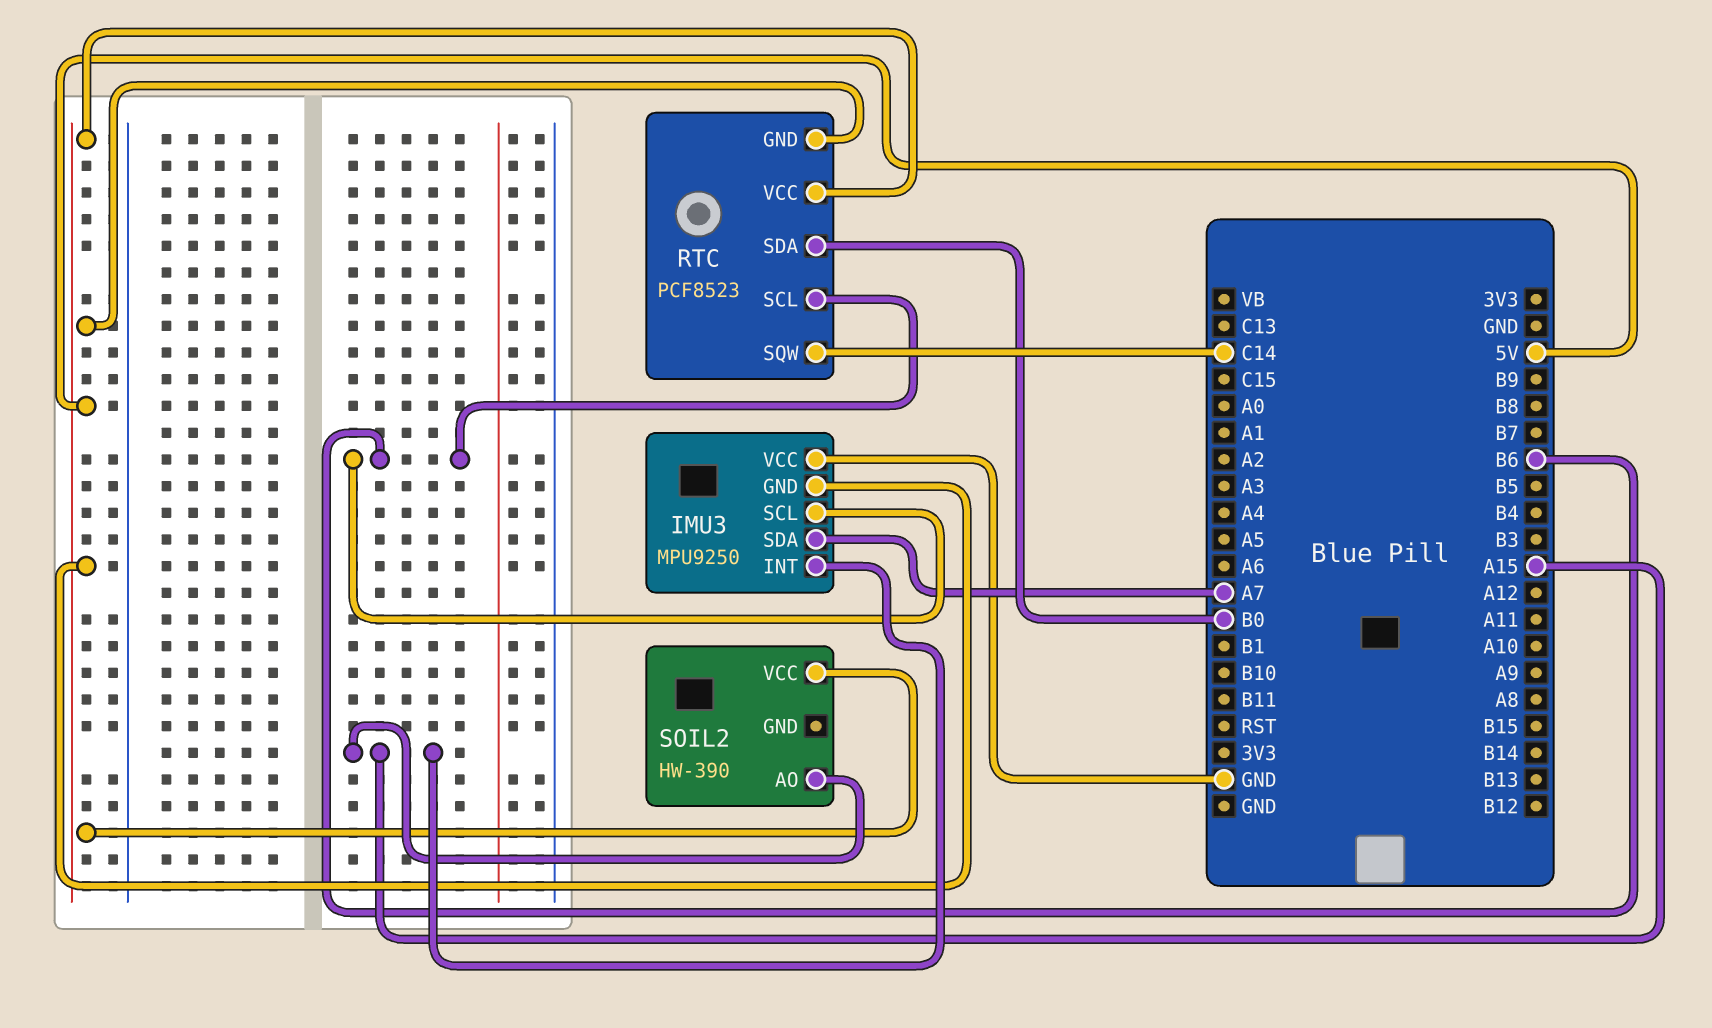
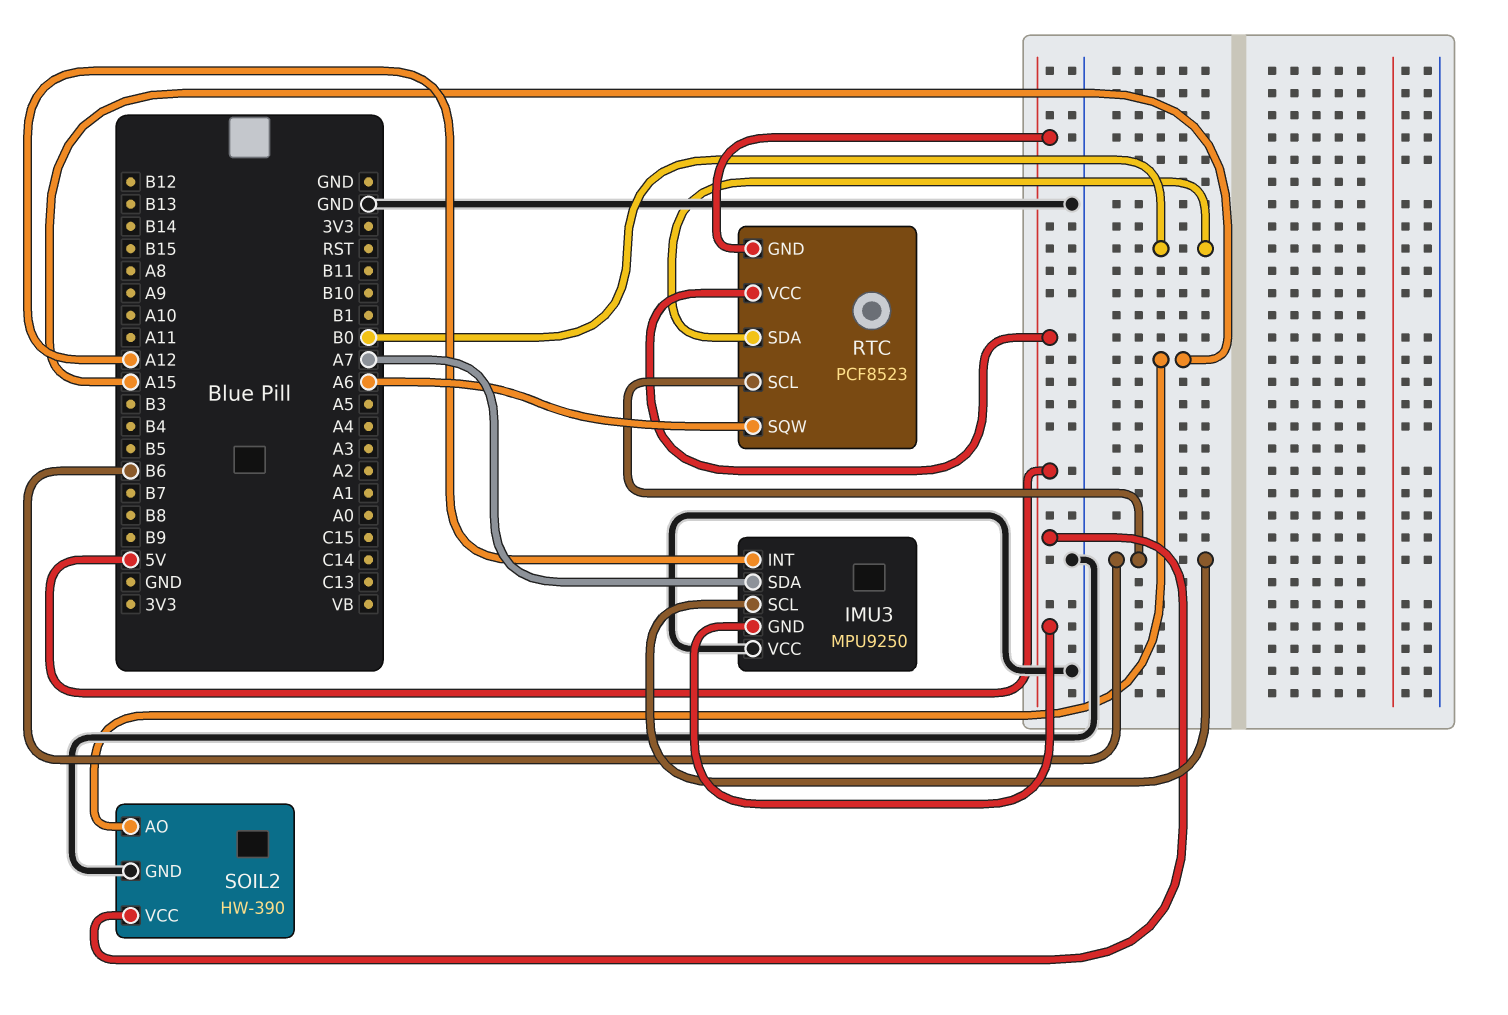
IMU3 pin INT: A15 -> A12
RTC pin SQW: C14 -> A6
SOIL2 pin GND: none -> GND

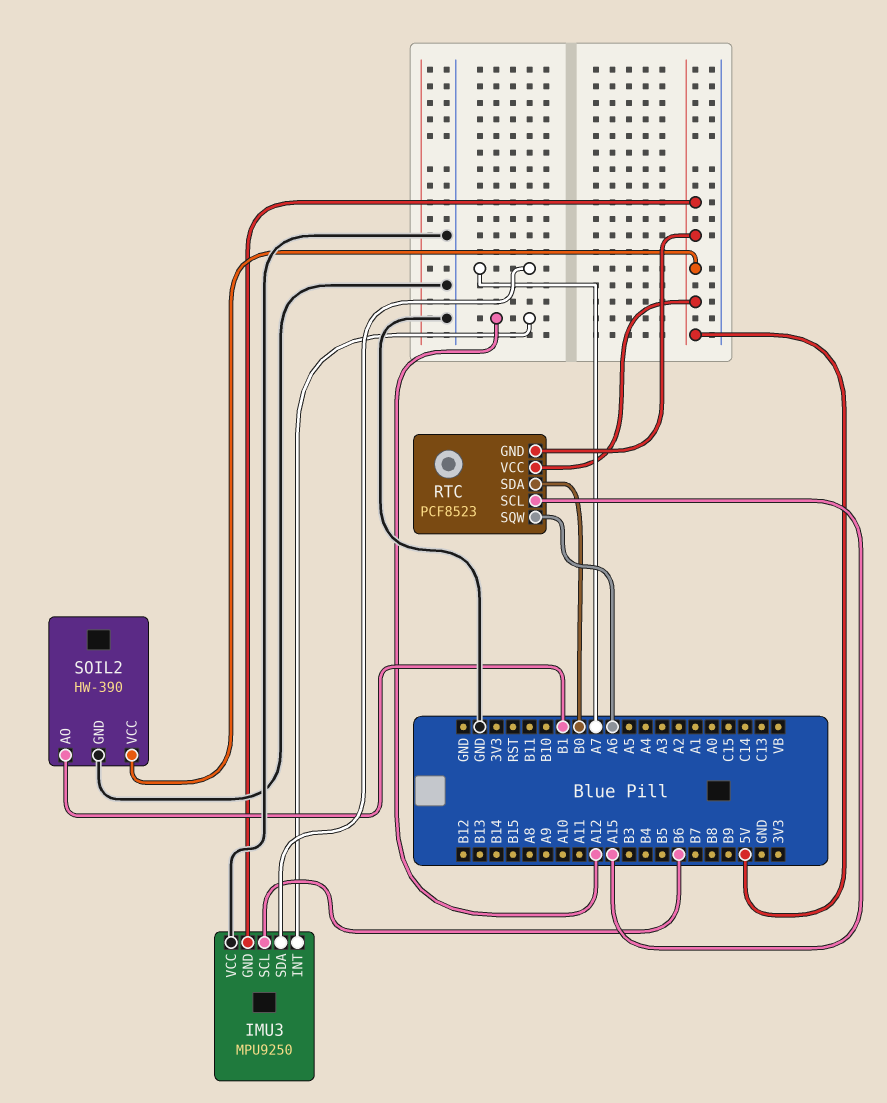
RTC pin SCL: B6 -> A15
SOIL2 pin AO: A15 -> B1

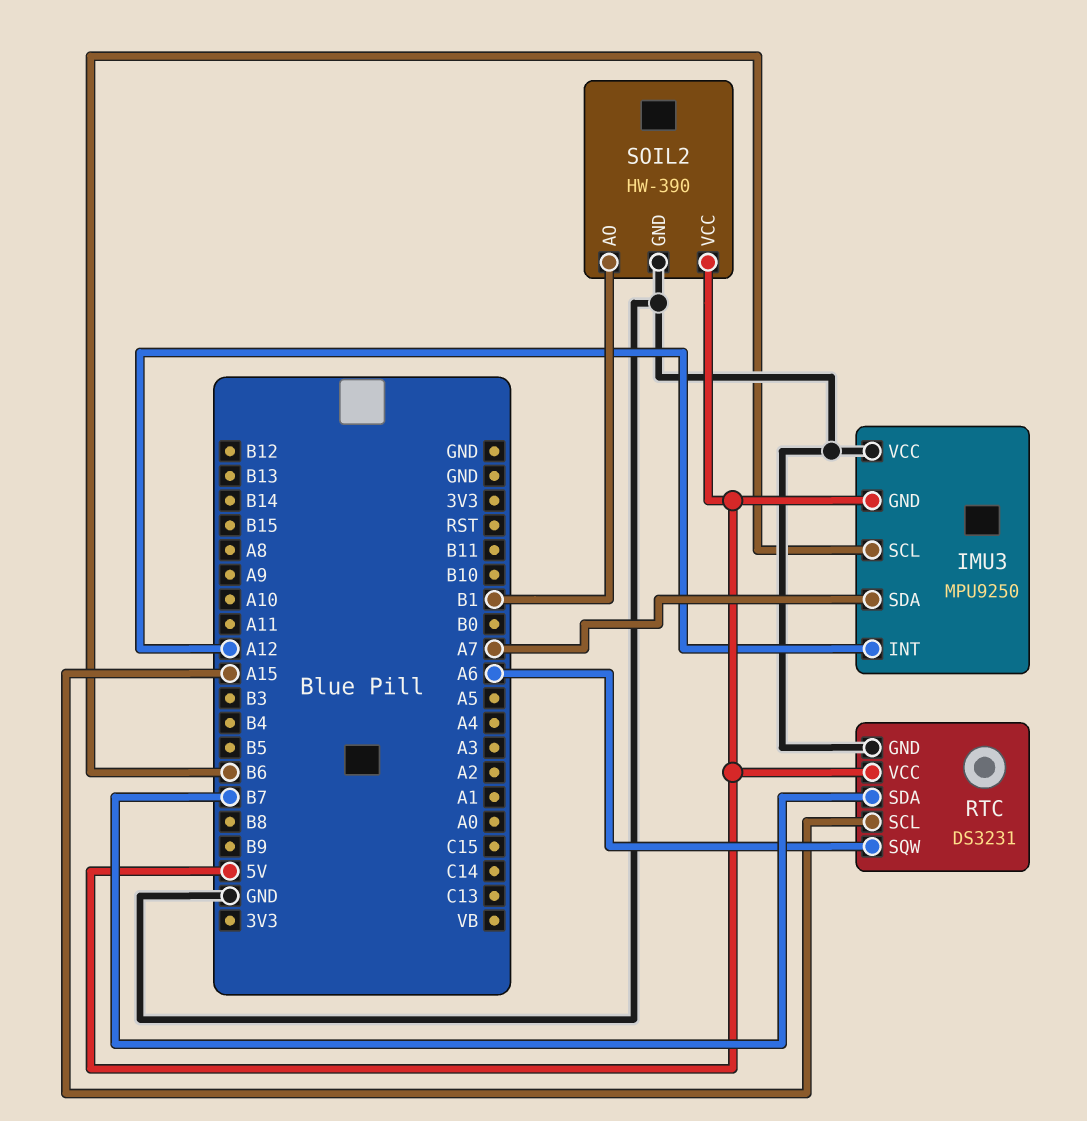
RTC: PCF8523 -> DS3231
RTC pin GND: 5V -> GND
RTC pin SDA: B0 -> B7

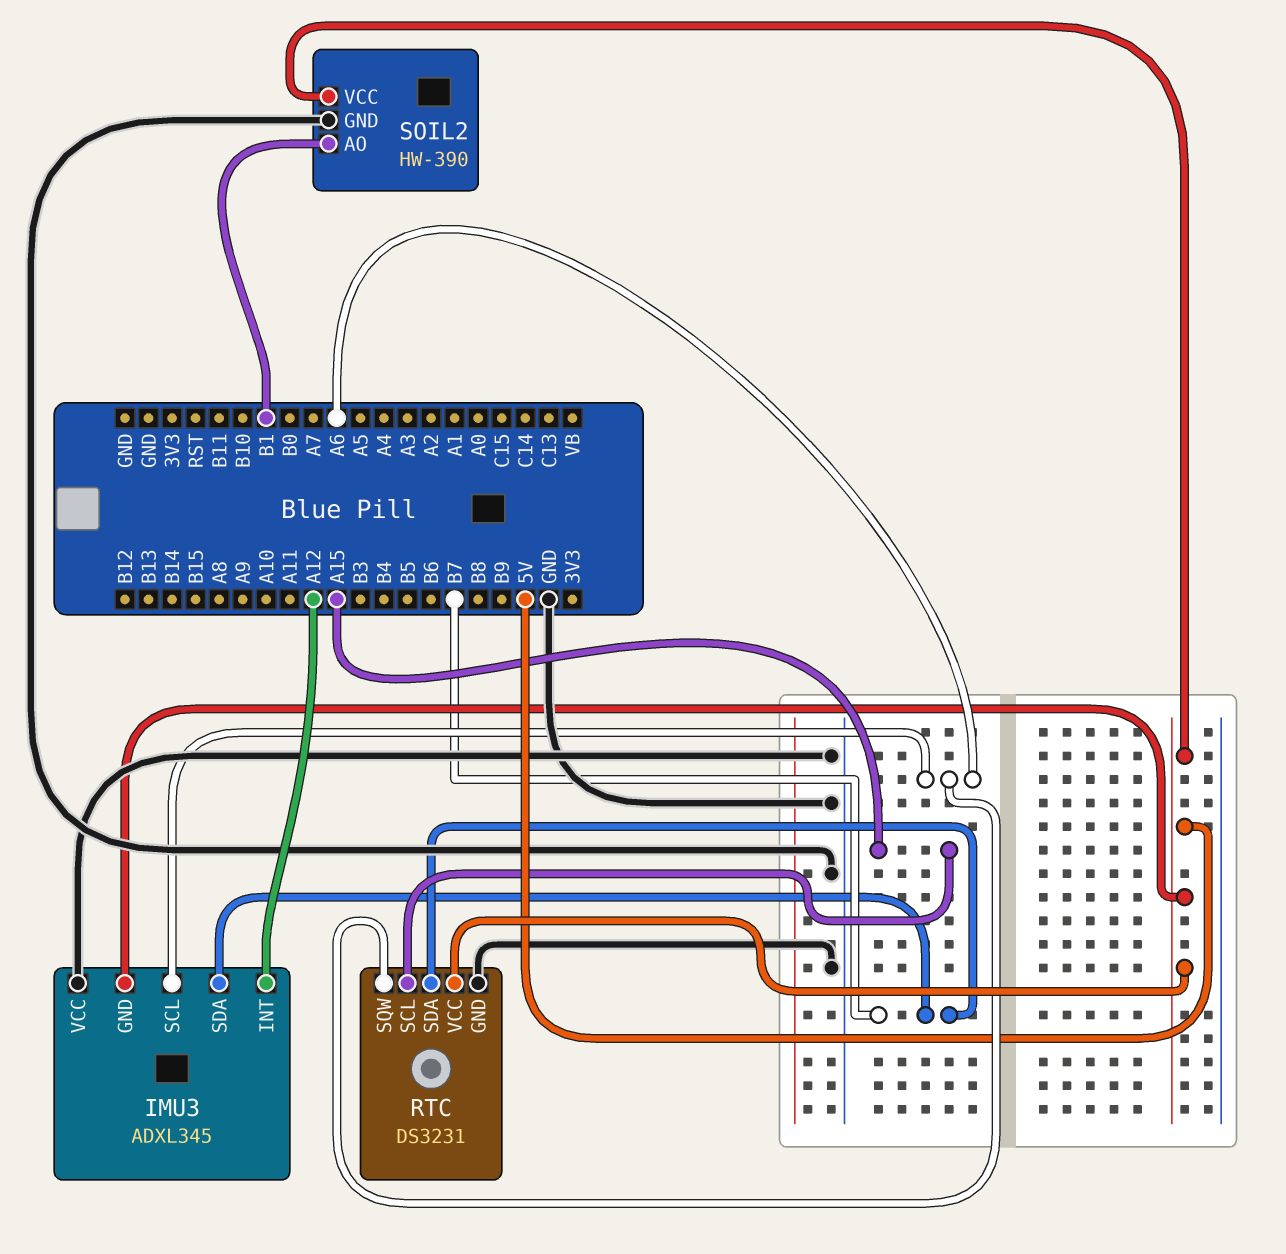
IMU3: MPU9250 -> ADXL345
IMU3 pin SCL: B6 -> A6
IMU3 pin SDA: A7 -> B7

